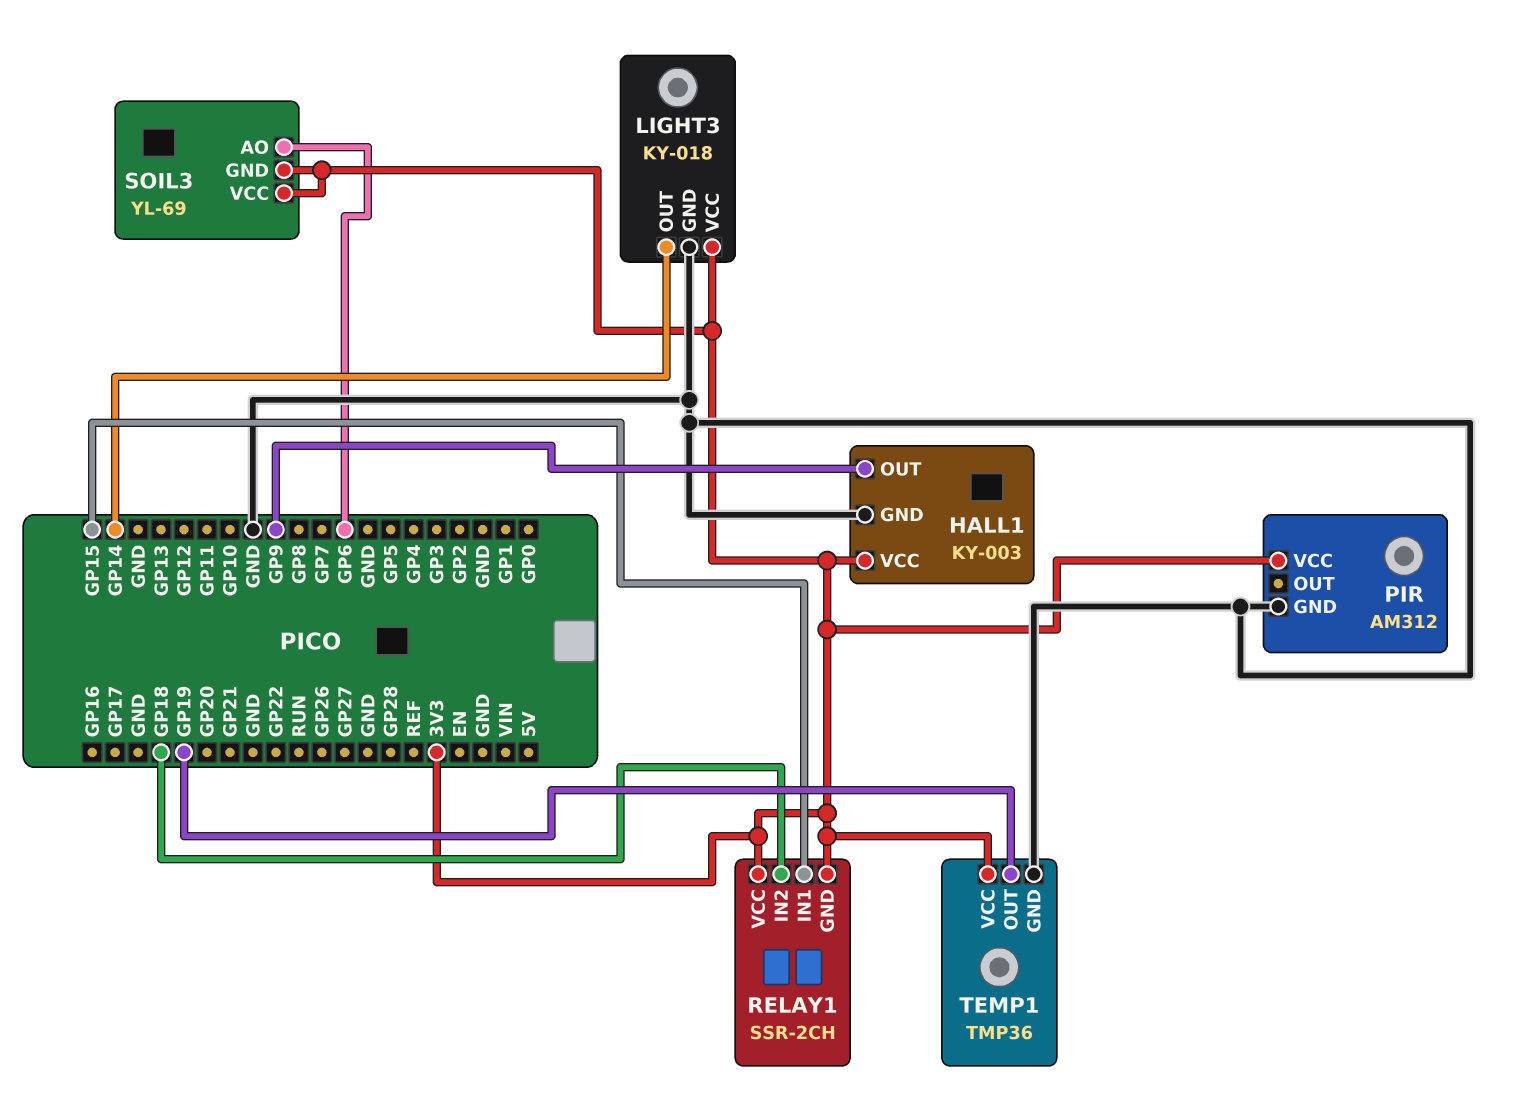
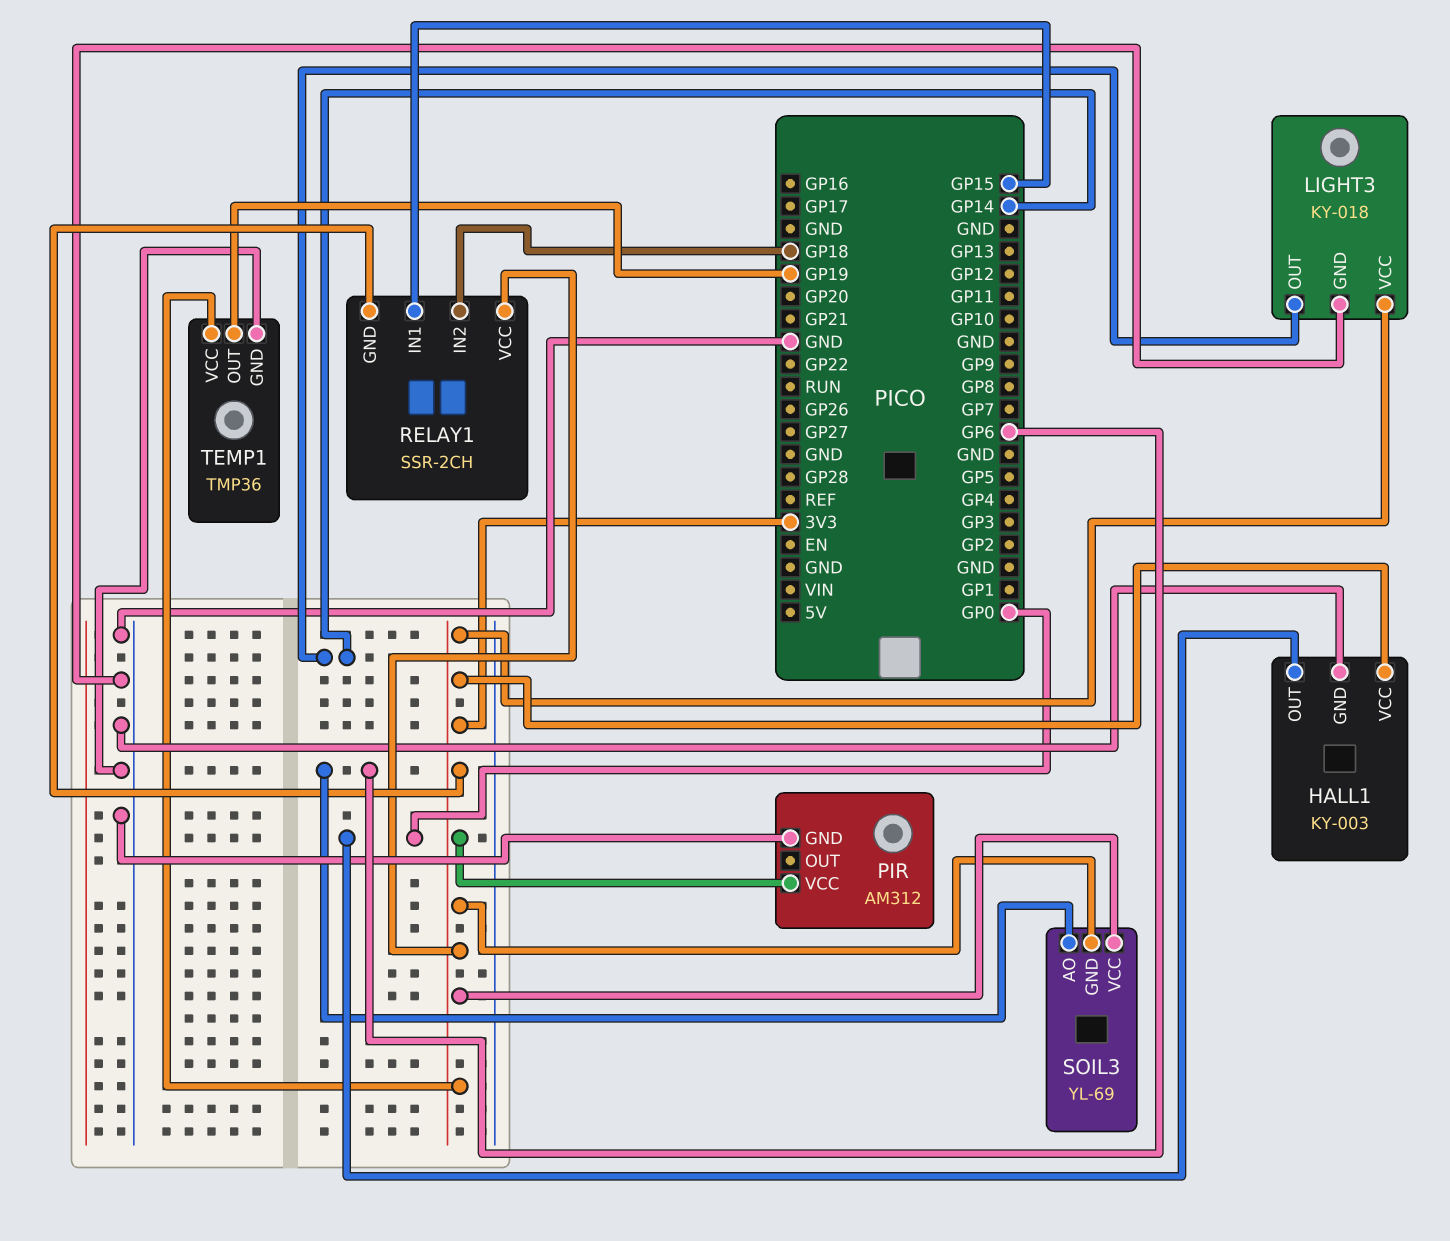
HALL1 pin OUT: GP9 -> GP0

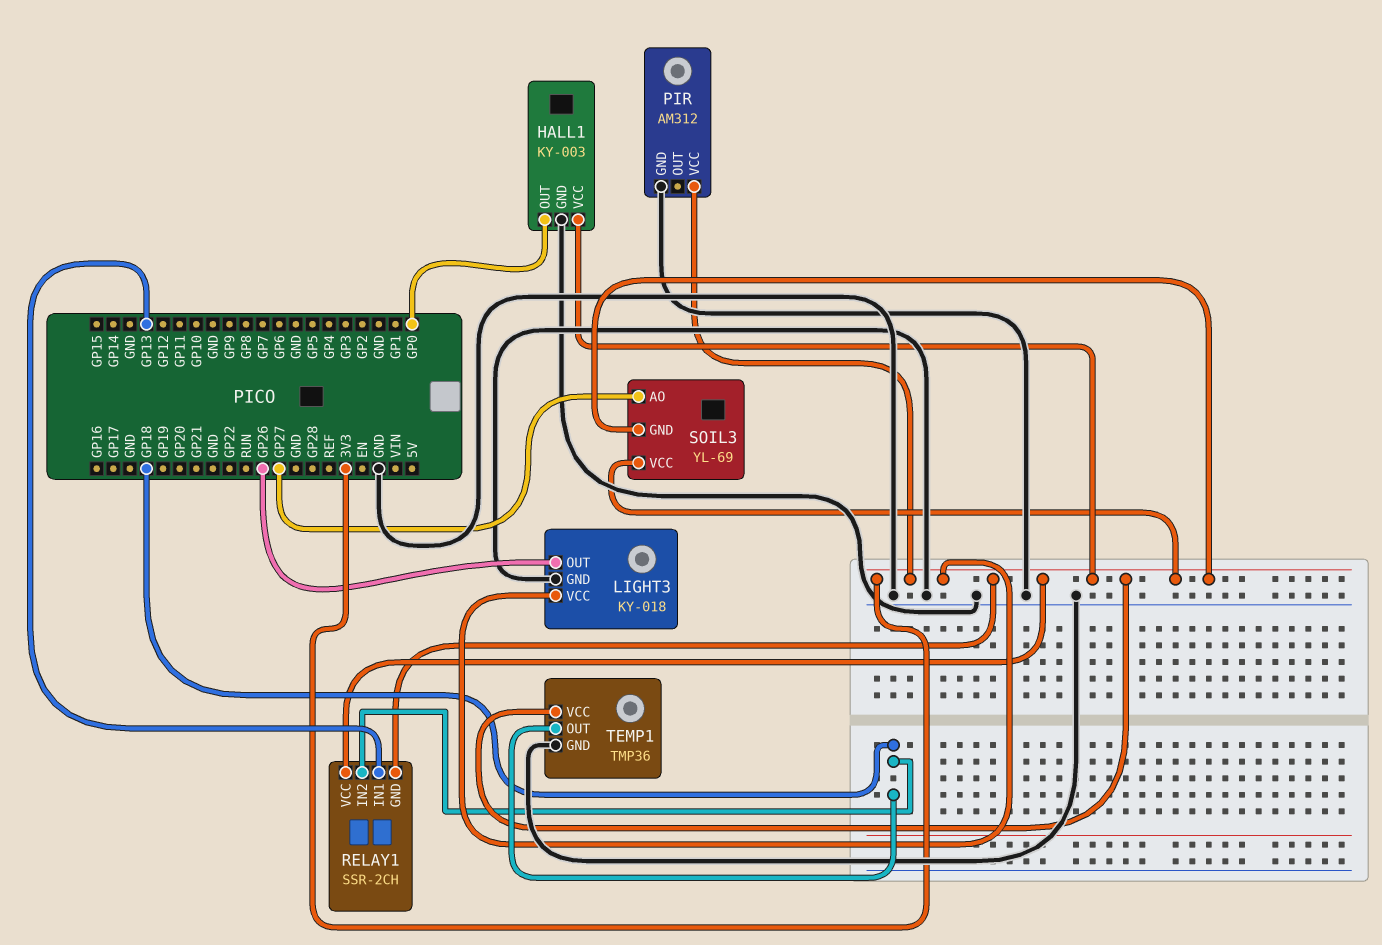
LIGHT3 pin OUT: GP14 -> GP26
RELAY1 pin IN1: GP15 -> GP13
SOIL3 pin AO: GP6 -> GP27
TEMP1 pin OUT: GP19 -> GP18

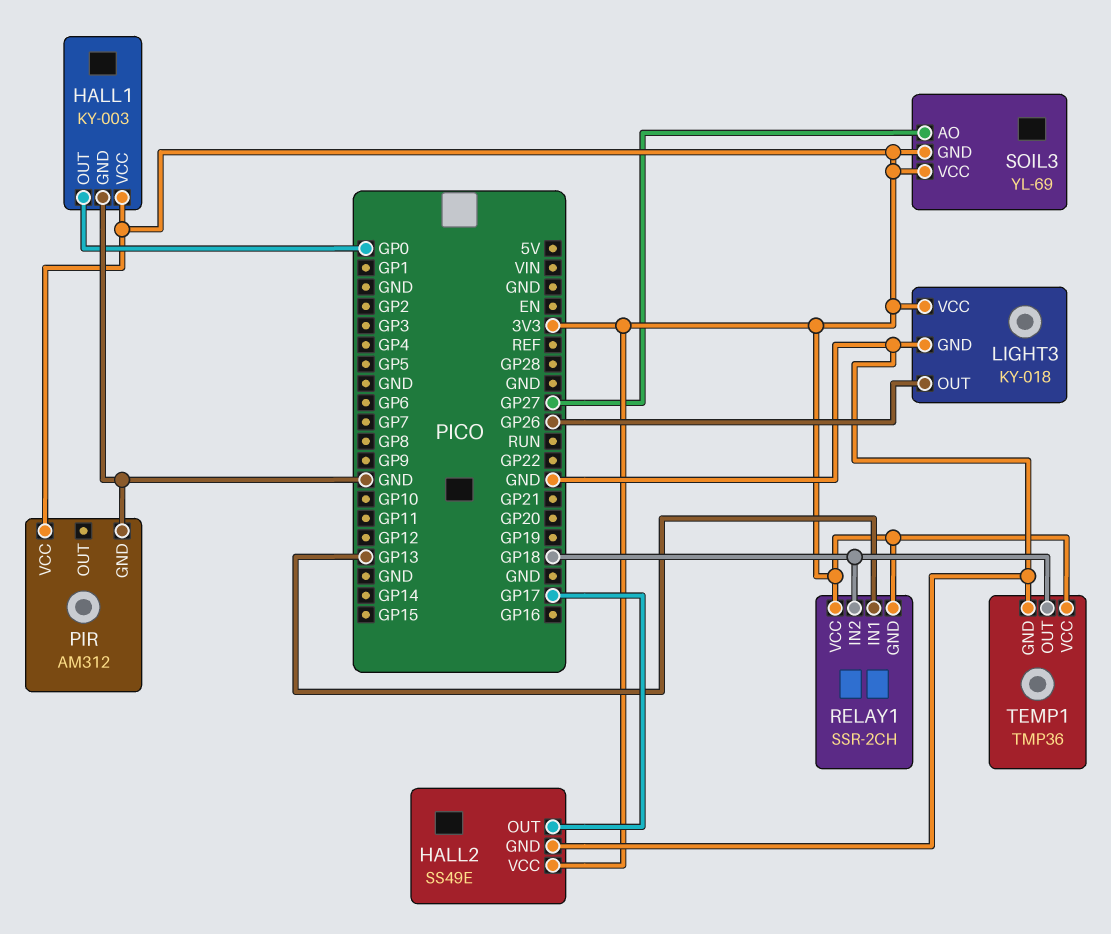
HALL2: none -> SS49E
HALL2 pin GND: none -> GND
HALL2 pin OUT: none -> GP17
HALL2 pin VCC: none -> 3V3

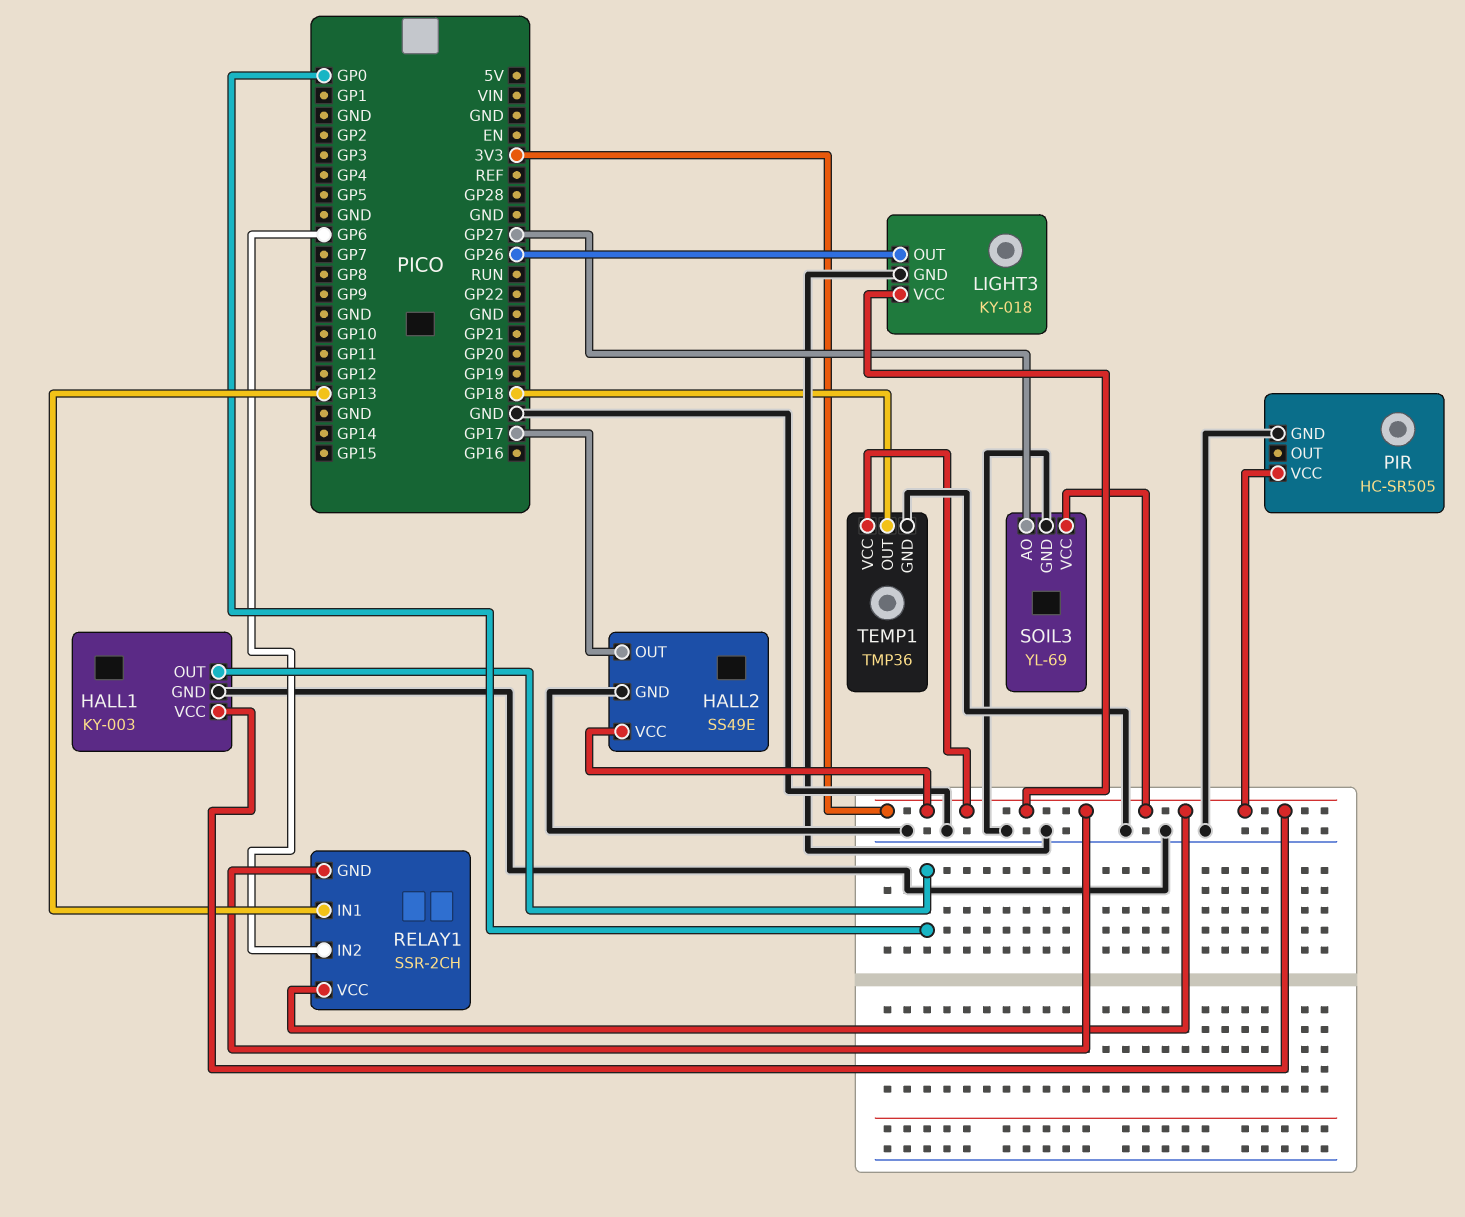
PIR: AM312 -> HC-SR505
RELAY1 pin IN2: GP18 -> GP6
SOIL3 pin GND: 3V3 -> GND

